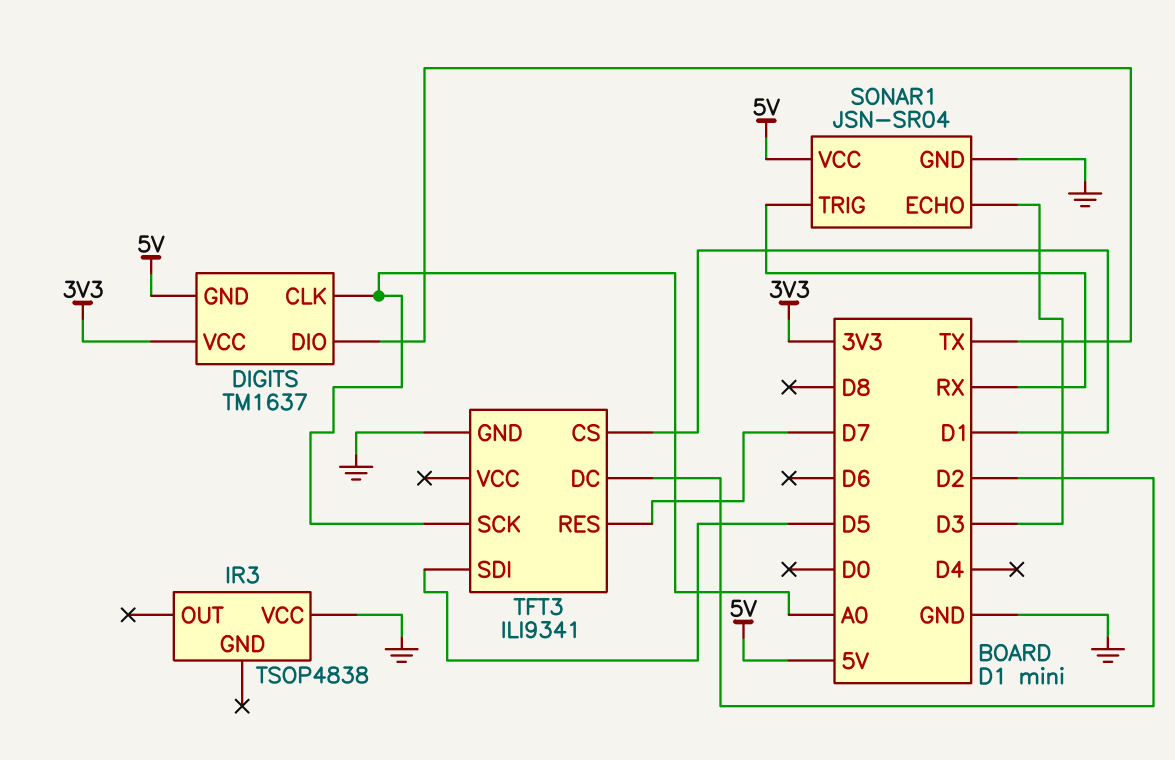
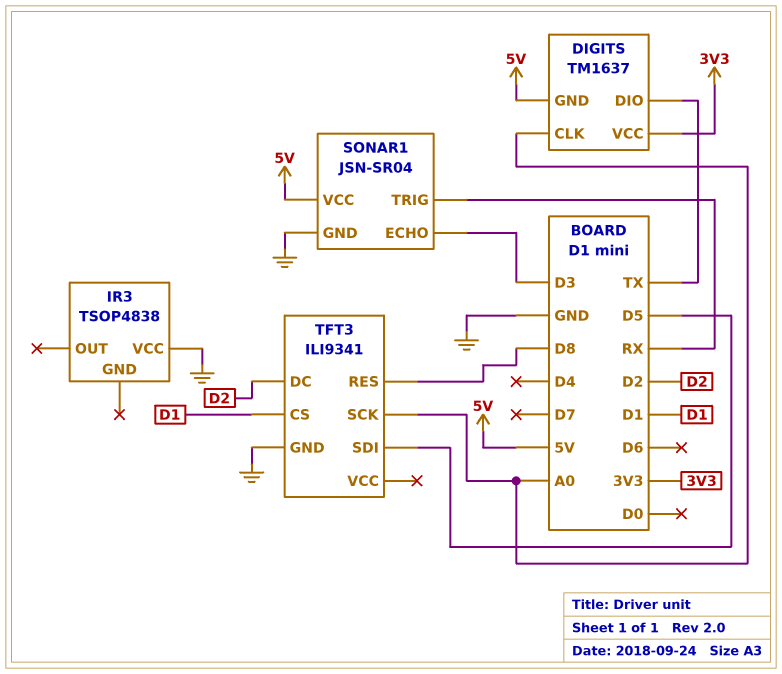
TFT3 pin RES: D7 -> D8

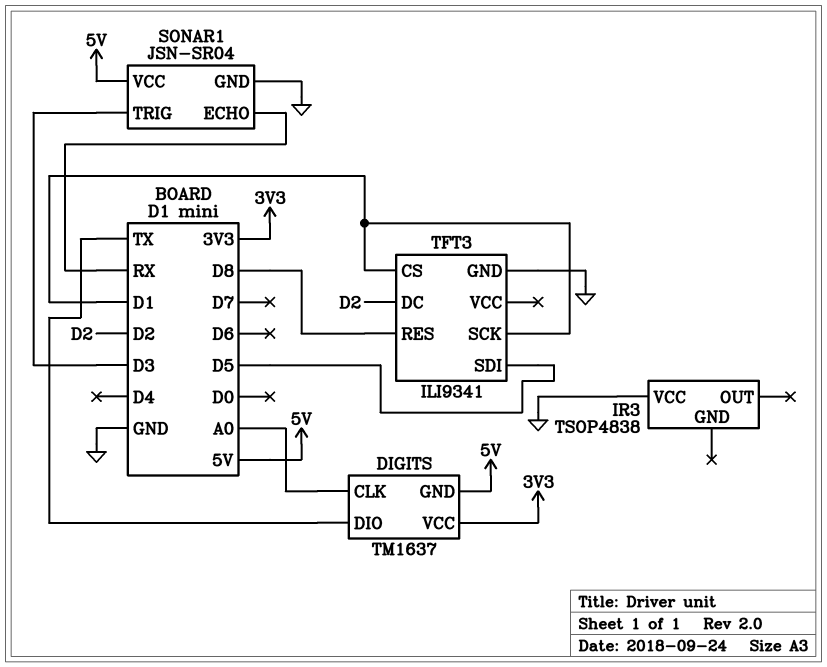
SONAR1 pin ECHO: D3 -> RX
SONAR1 pin TRIG: RX -> D3
TFT3 pin SCK: A0 -> D1

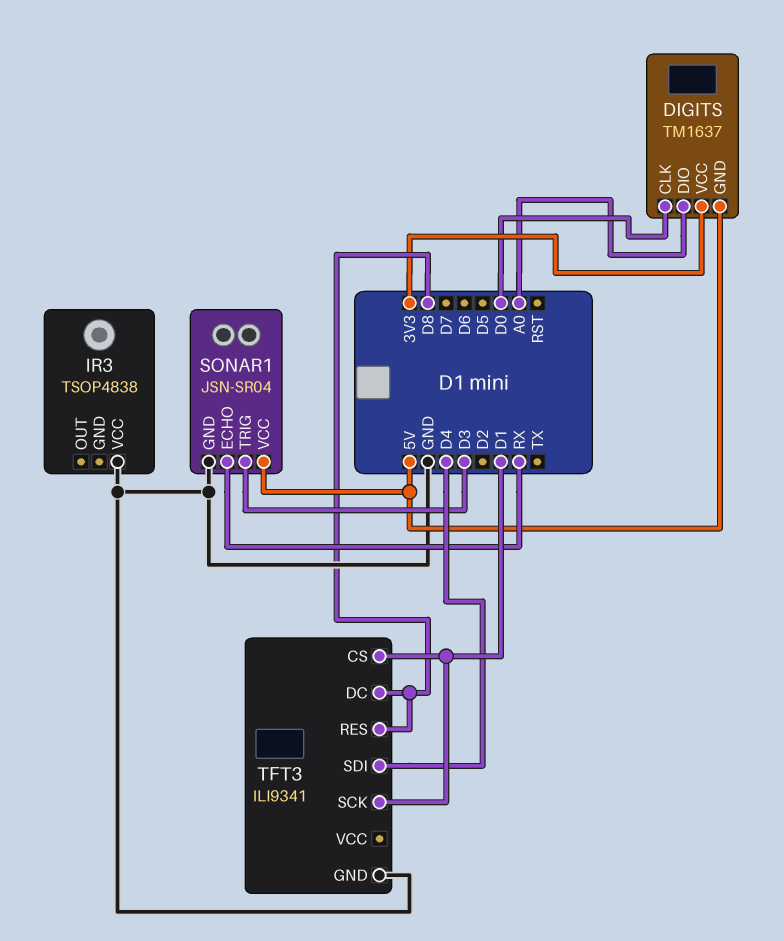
DIGITS pin CLK: A0 -> D0
DIGITS pin DIO: TX -> A0
TFT3 pin DC: D2 -> D8
TFT3 pin SDI: D5 -> D4

